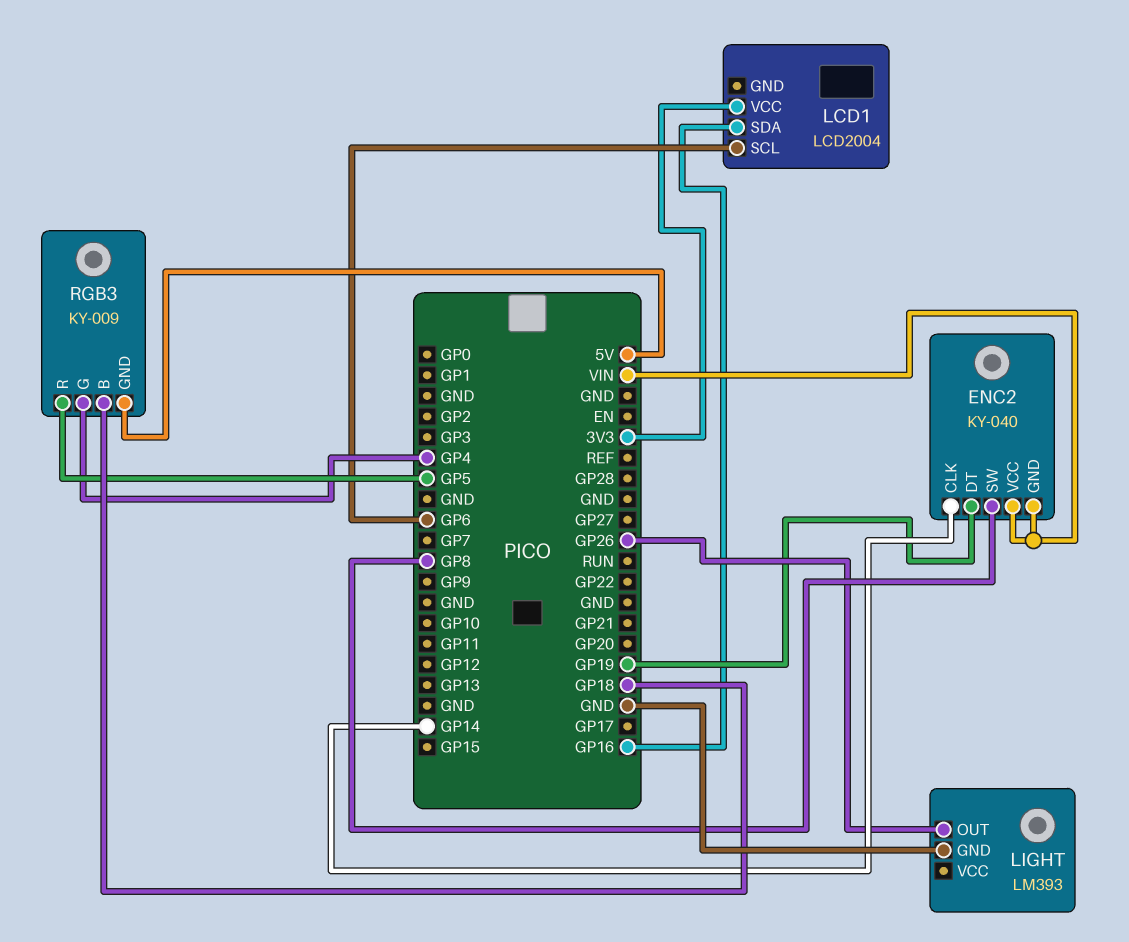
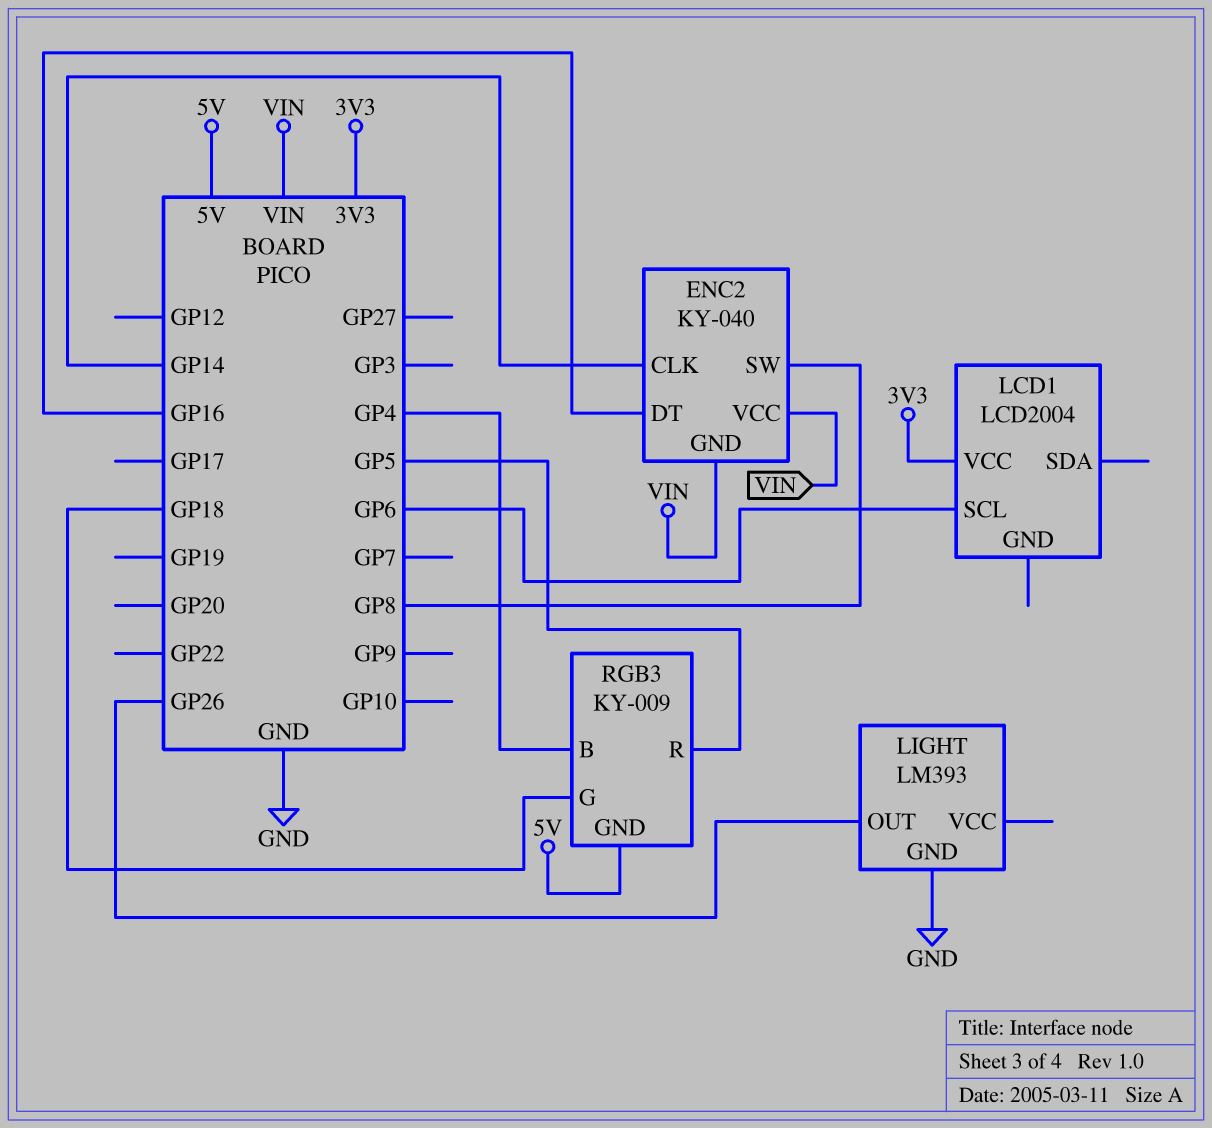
ENC2 pin DT: GP19 -> GP16
LCD1 pin SDA: GP16 -> none
RGB3 pin B: GP18 -> GP4
RGB3 pin G: GP4 -> GP18

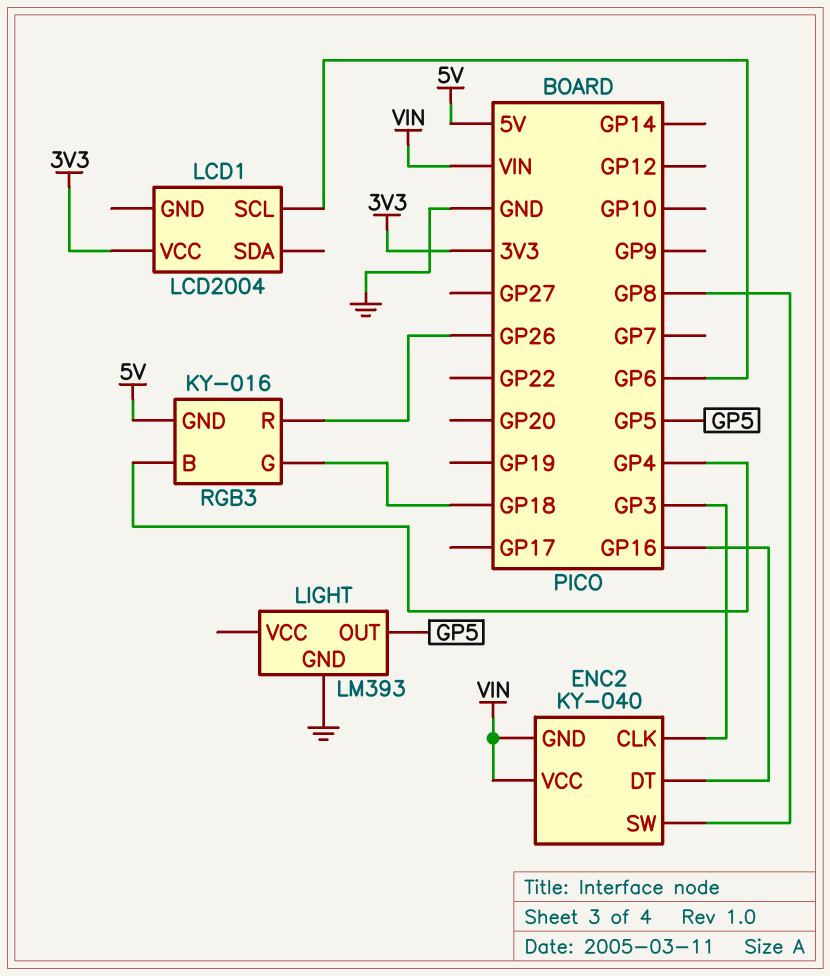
ENC2 pin CLK: GP14 -> GP3
LIGHT pin OUT: GP26 -> GP5
RGB3: KY-009 -> KY-016
RGB3 pin R: GP5 -> GP26

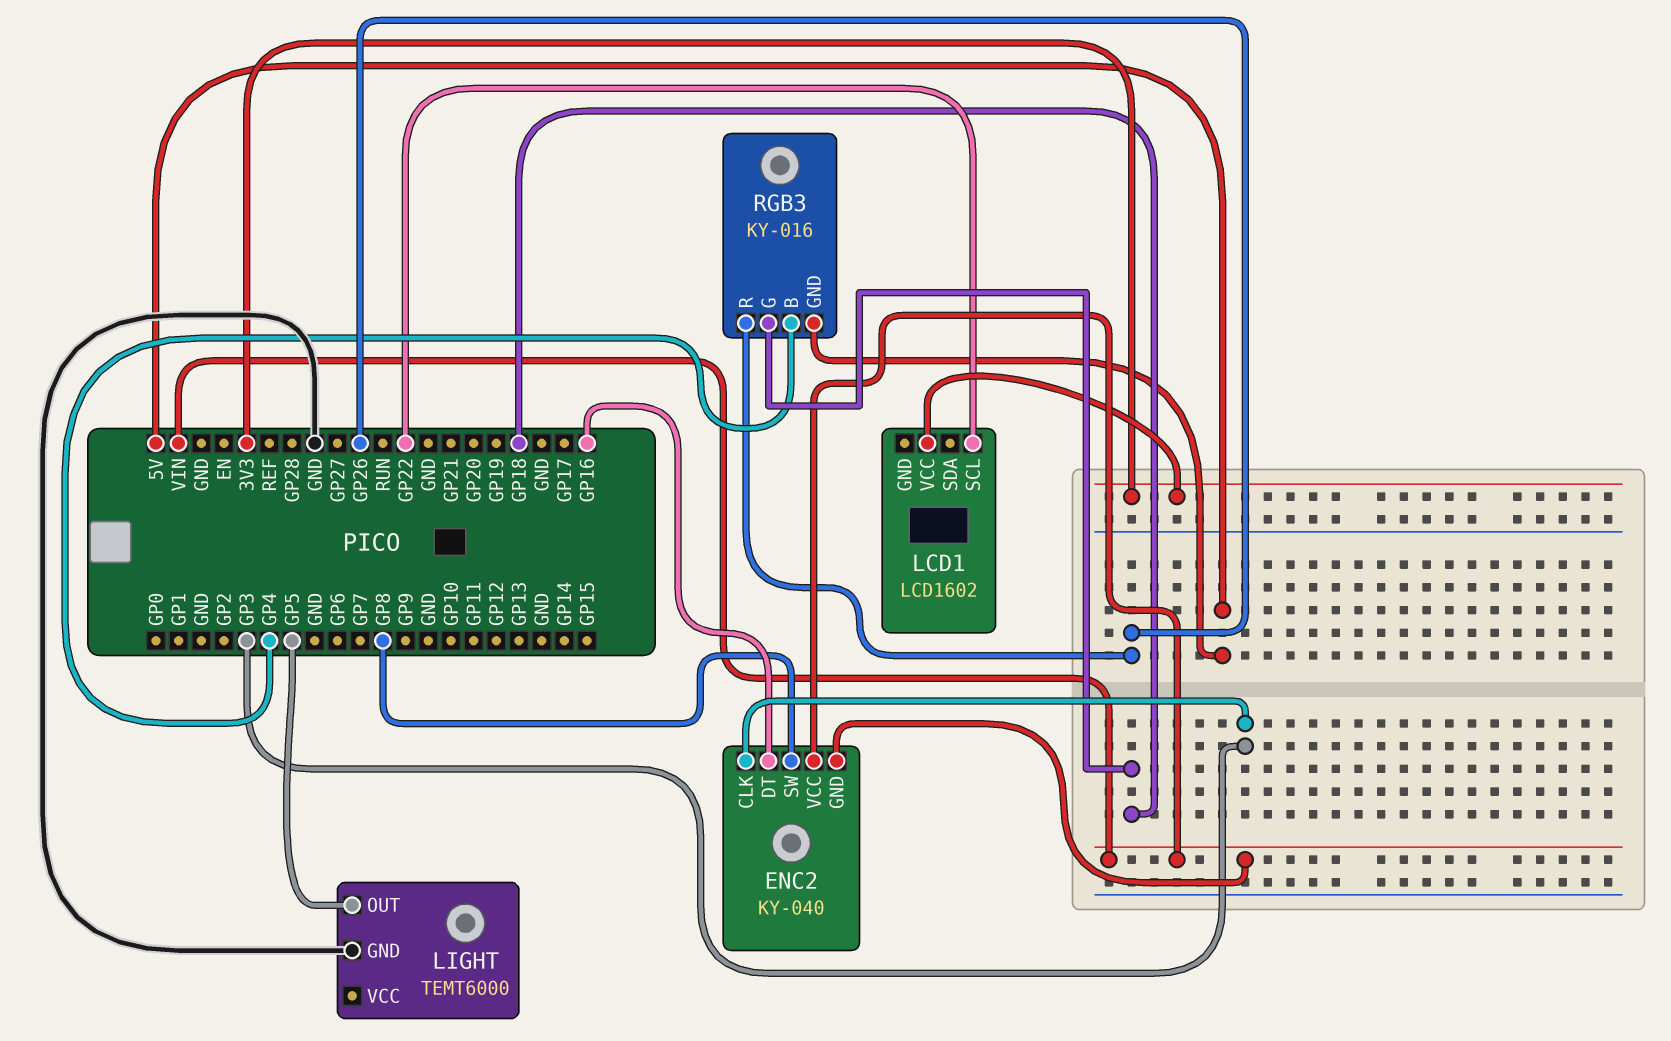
LCD1: LCD2004 -> LCD1602
LCD1 pin SCL: GP6 -> GP22
LIGHT: LM393 -> TEMT6000

